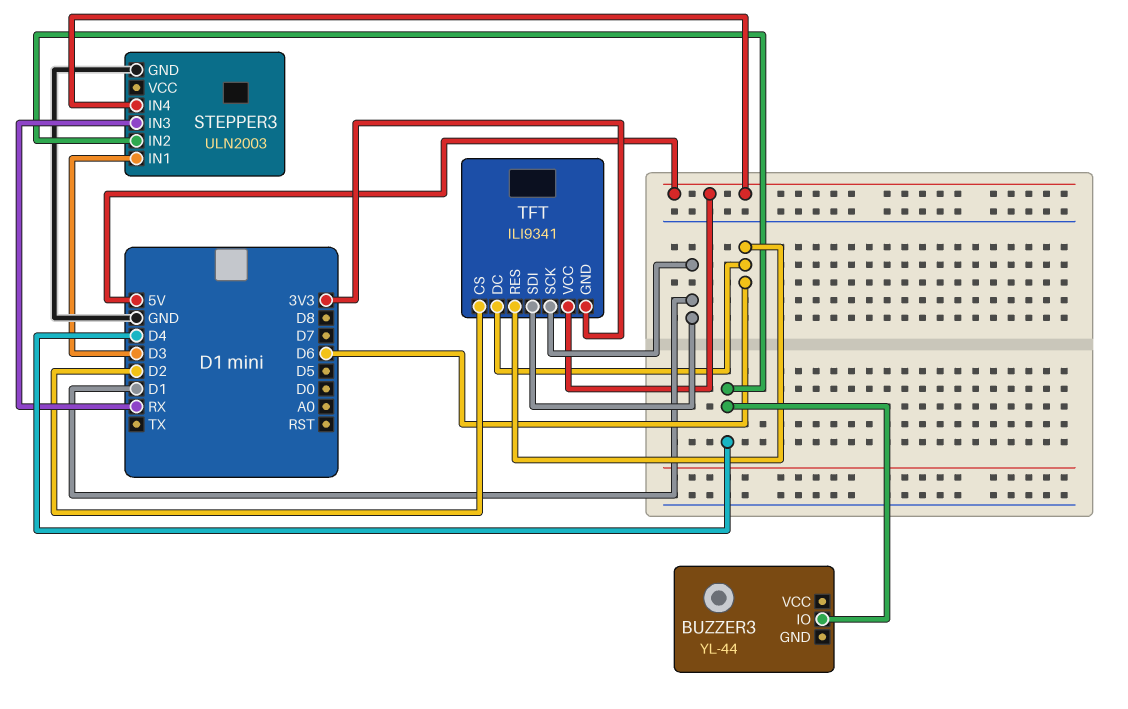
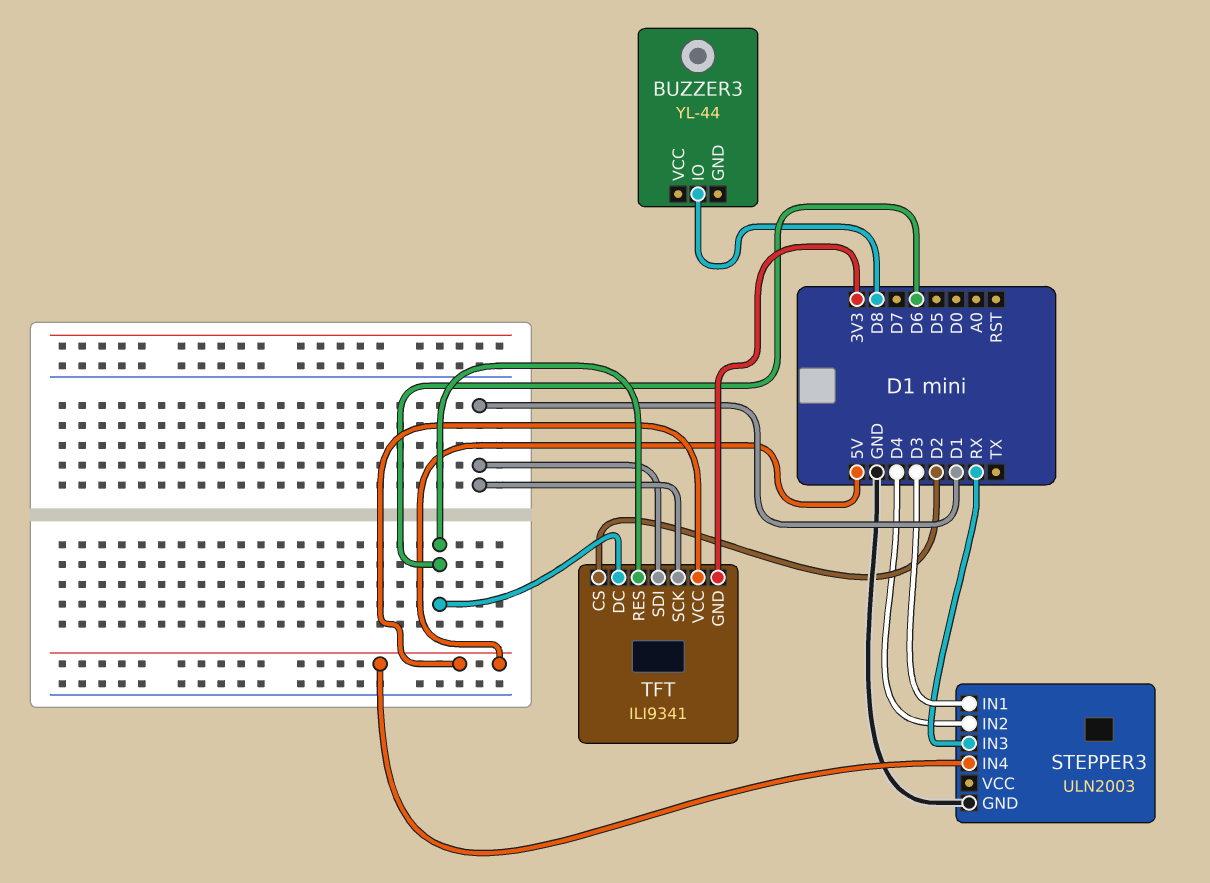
BUZZER3 pin IO: D4 -> D8

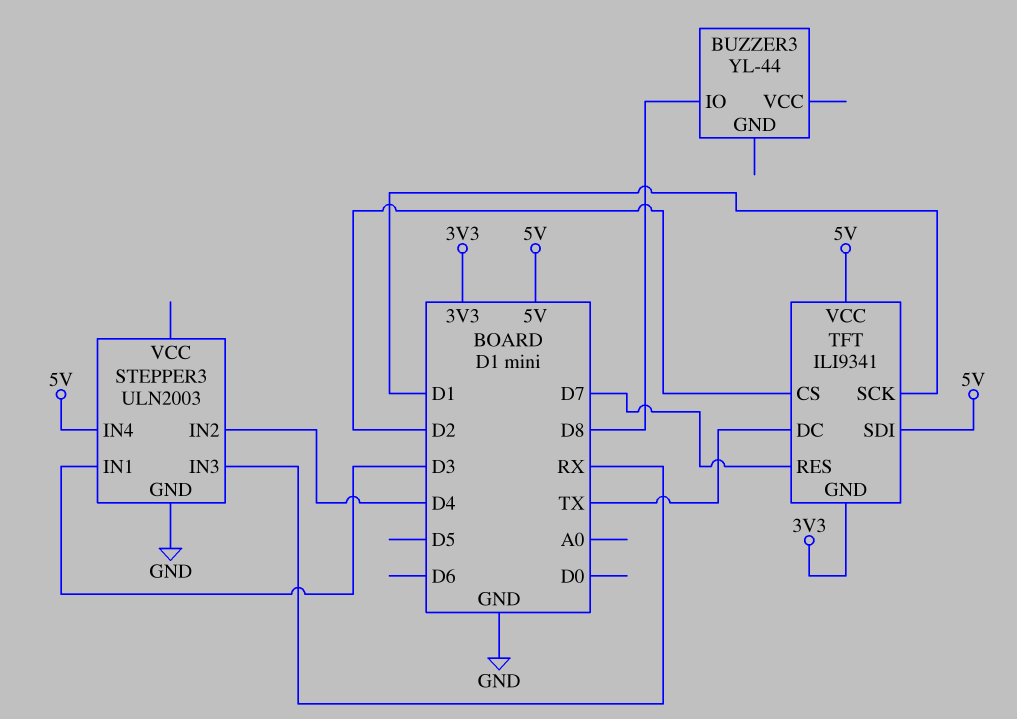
TFT pin DC: D6 -> TX
TFT pin RES: D6 -> D7
TFT pin SDI: D1 -> 5V

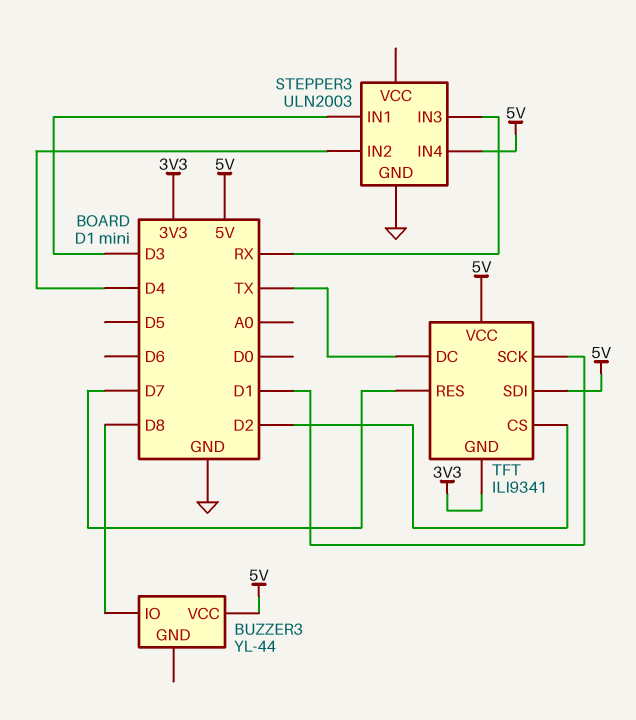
BUZZER3 pin VCC: none -> 5V

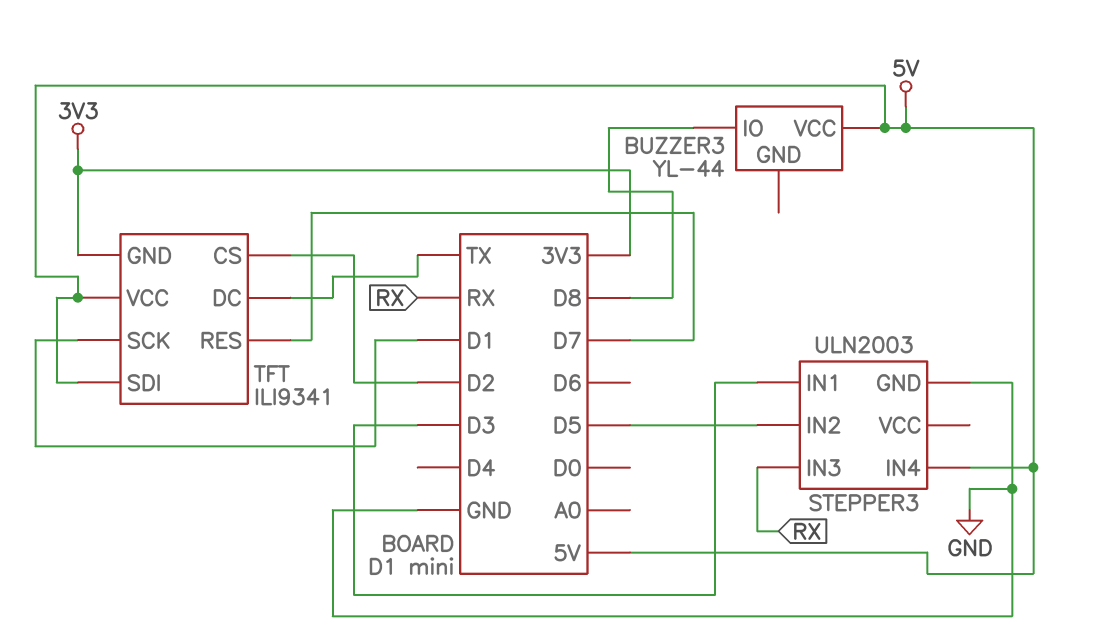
STEPPER3 pin IN2: D4 -> D5

